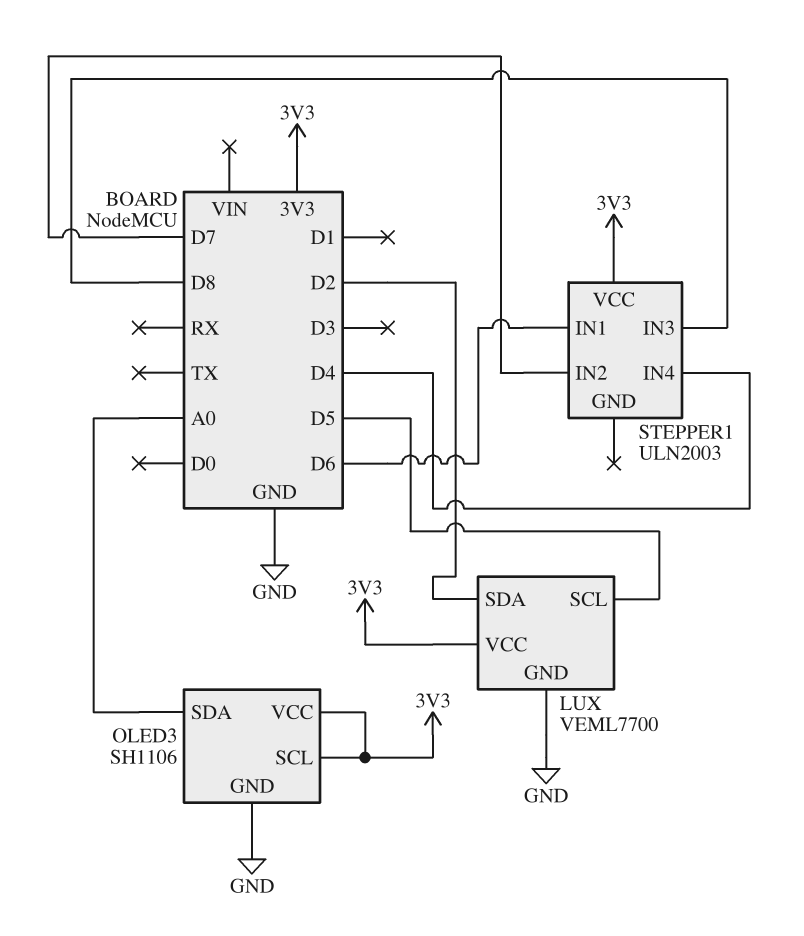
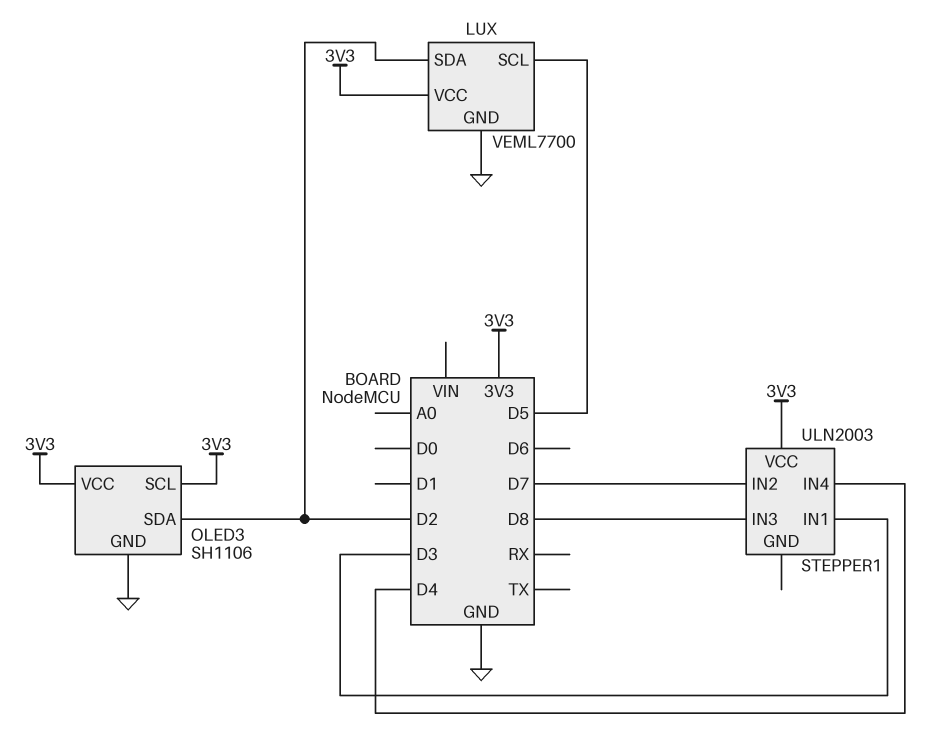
OLED3 pin SDA: A0 -> D2
STEPPER1 pin IN1: D6 -> D3

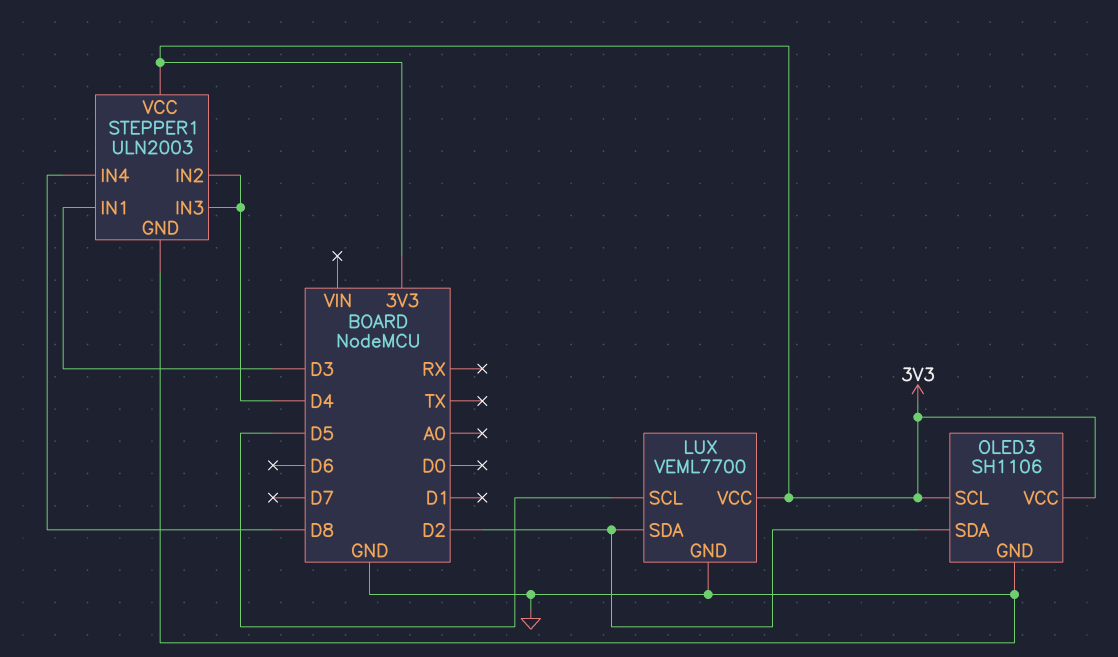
STEPPER1 pin GND: none -> GND
STEPPER1 pin IN2: D7 -> D4
STEPPER1 pin IN3: D8 -> D4
STEPPER1 pin IN4: D4 -> D8

